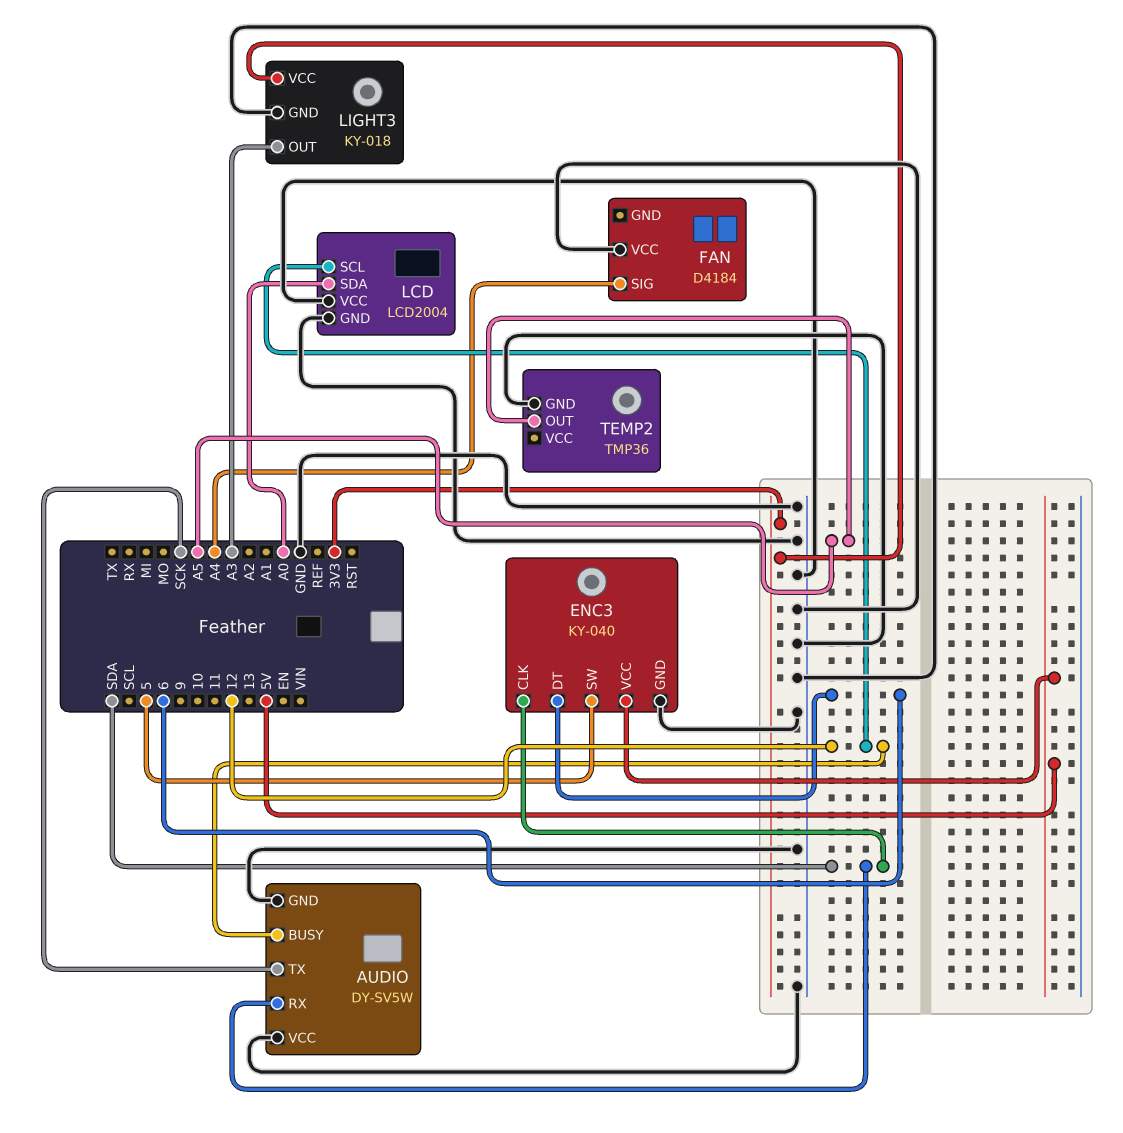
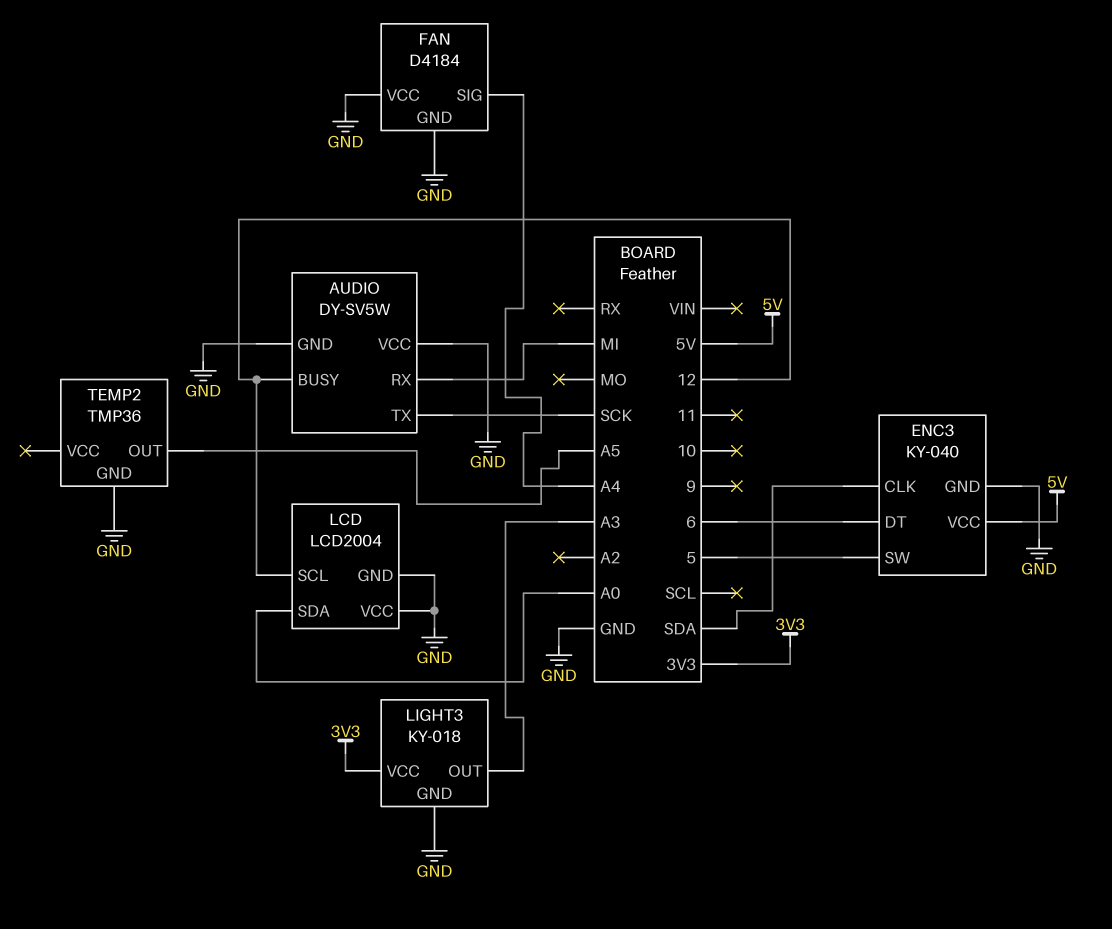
AUDIO pin RX: SDA -> MI
FAN pin GND: none -> GND

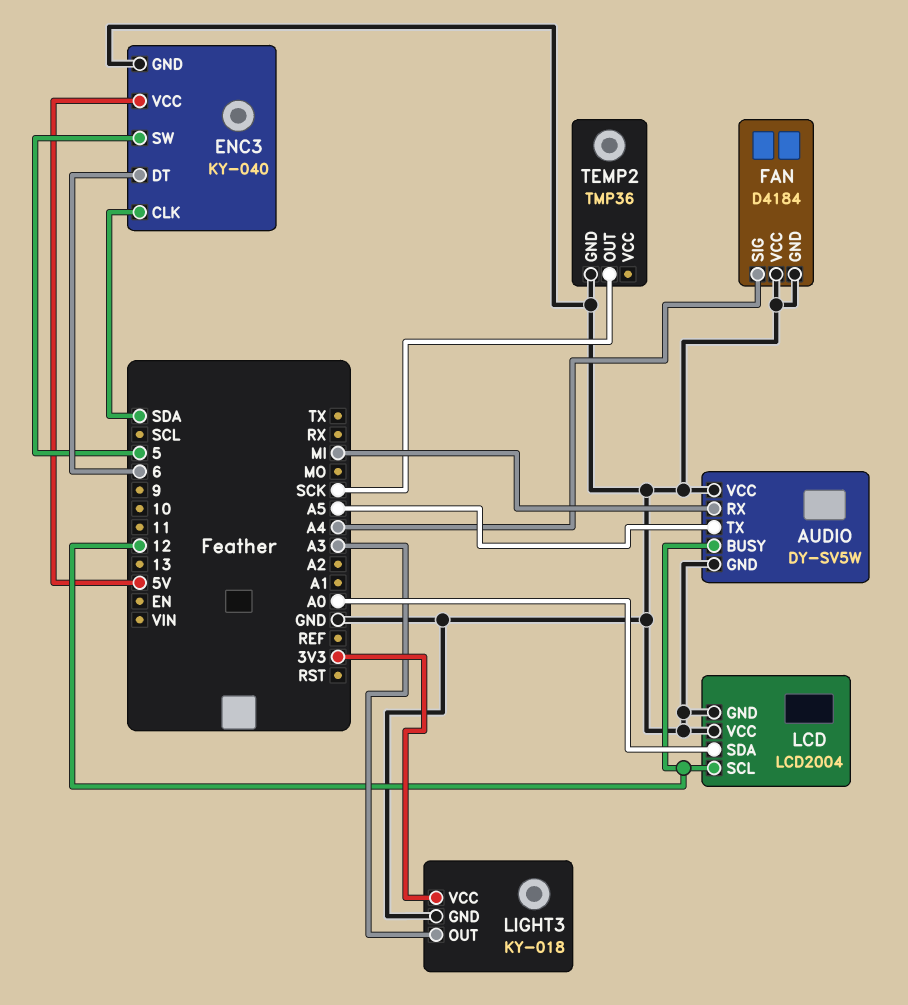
AUDIO pin TX: SCK -> A5
TEMP2 pin OUT: A5 -> SCK

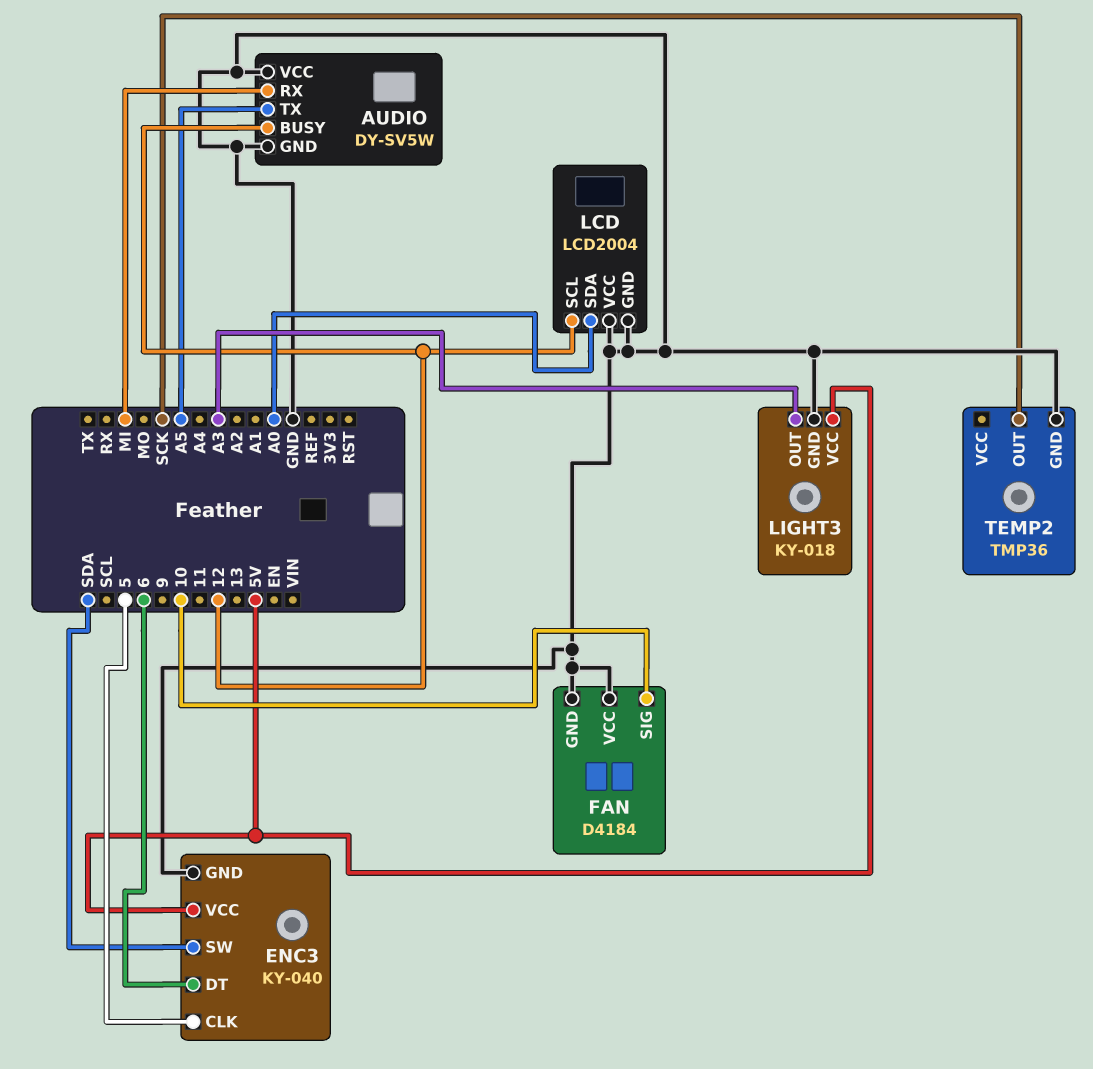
ENC3 pin CLK: SDA -> 5
ENC3 pin SW: 5 -> SDA
FAN pin SIG: A4 -> 10
LIGHT3 pin VCC: 3V3 -> 5V

